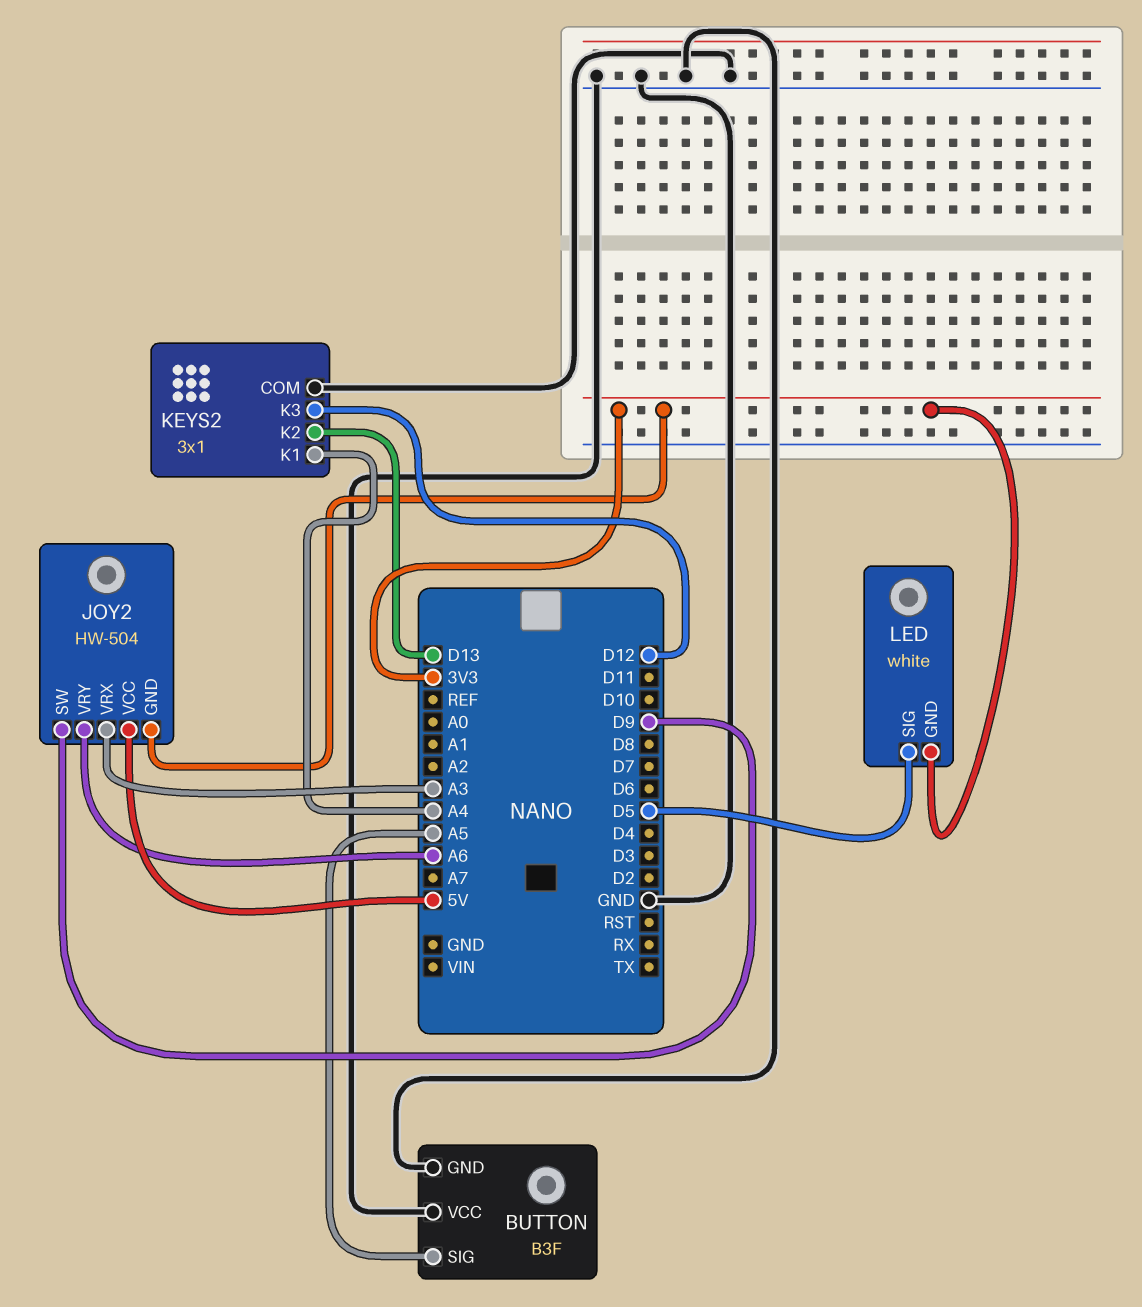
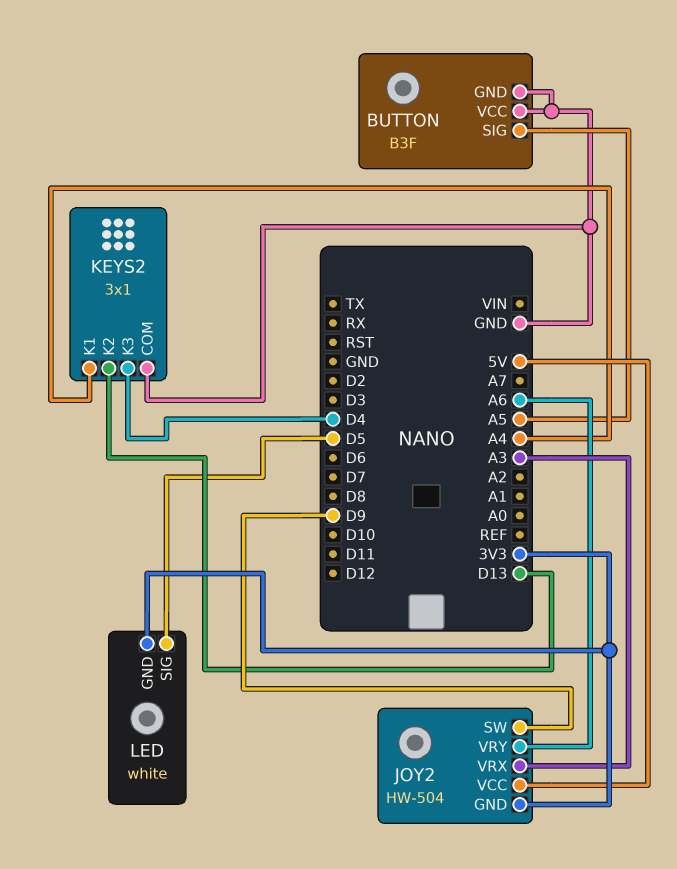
KEYS2 pin K3: D12 -> D4

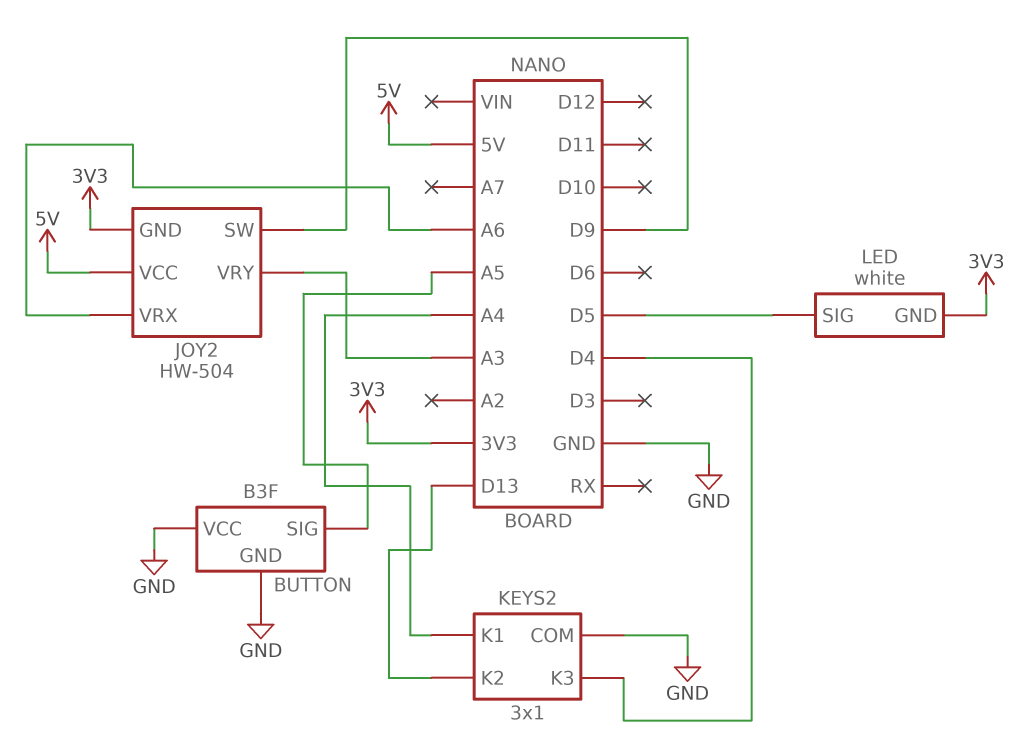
JOY2 pin VRX: A3 -> A6
JOY2 pin VRY: A6 -> A3

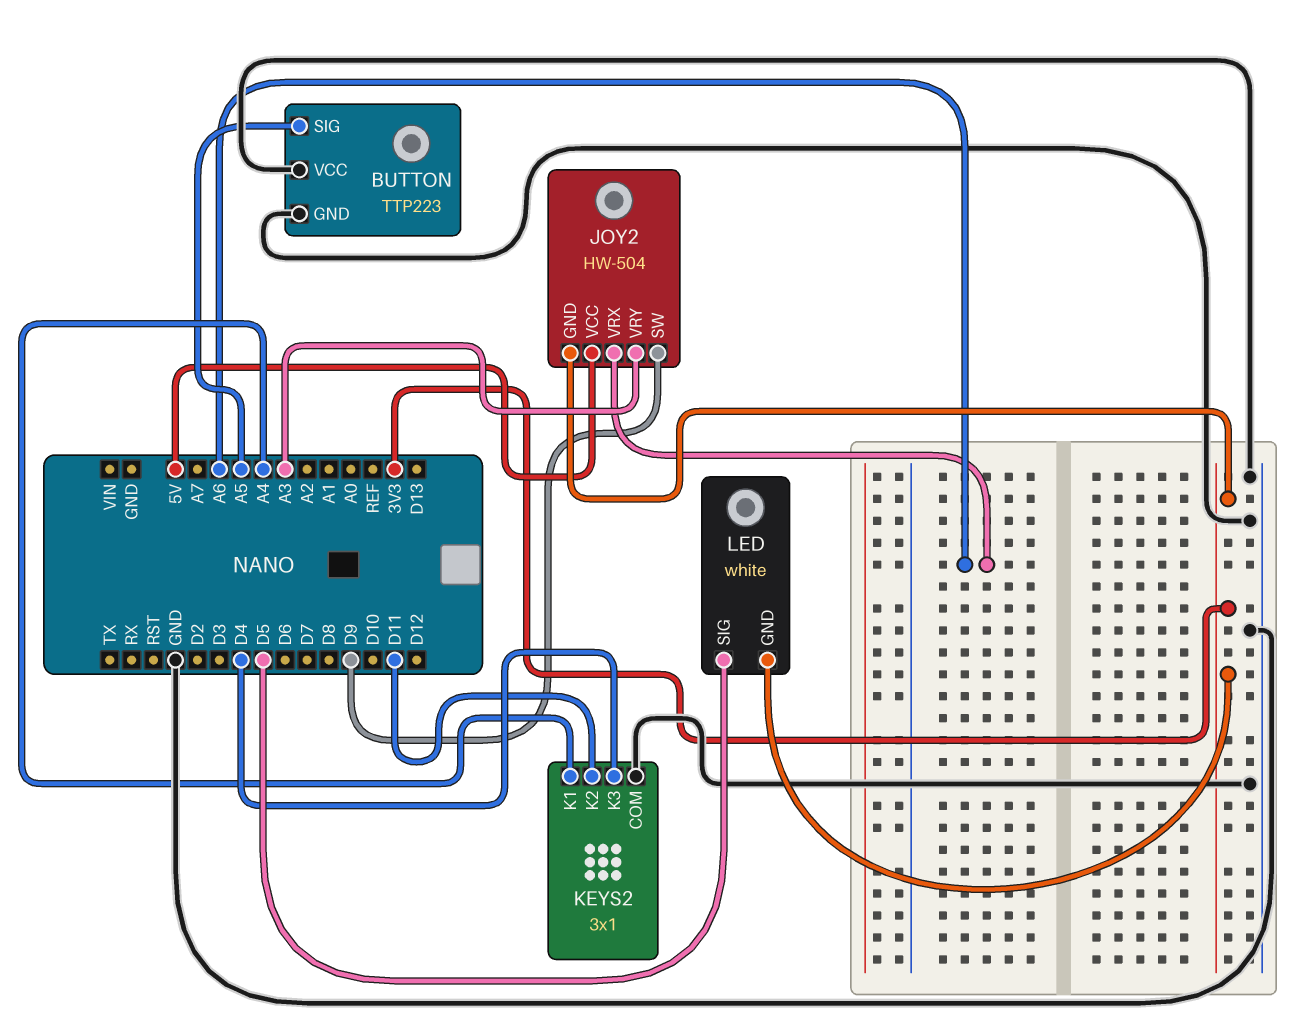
BUTTON: B3F -> TTP223
KEYS2 pin K2: D13 -> D11

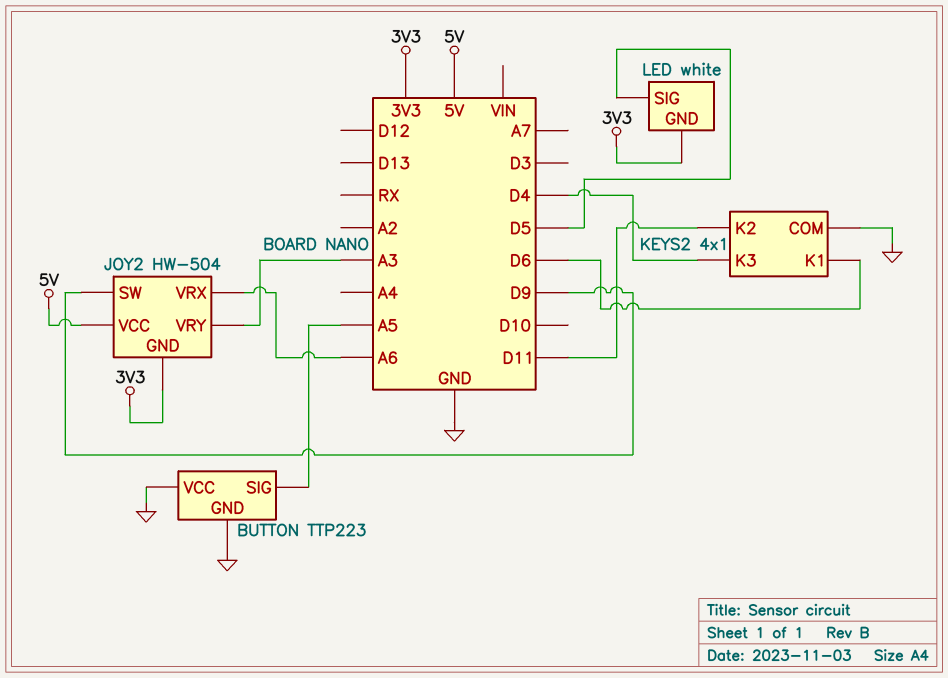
KEYS2: 3x1 -> 4x1
KEYS2 pin K1: A4 -> D6

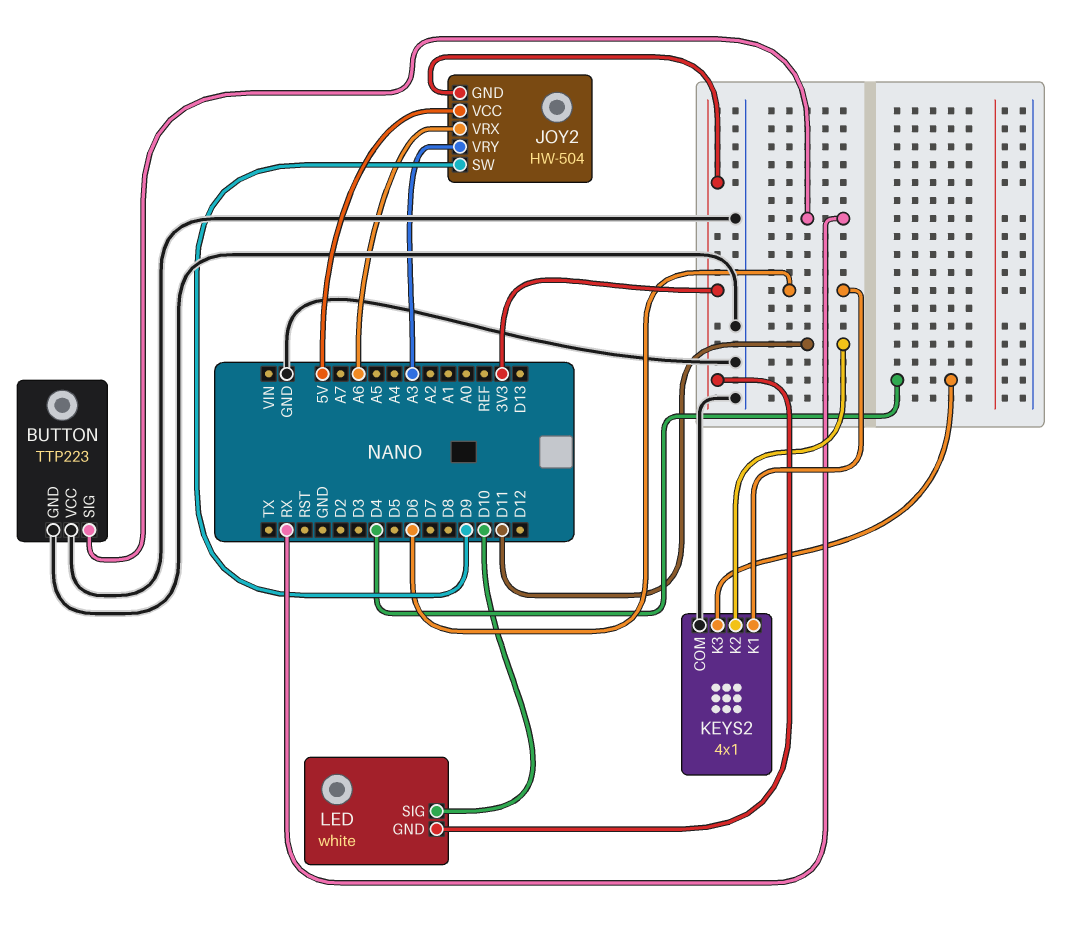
BUTTON pin SIG: A5 -> RX
LED pin SIG: D5 -> D10

